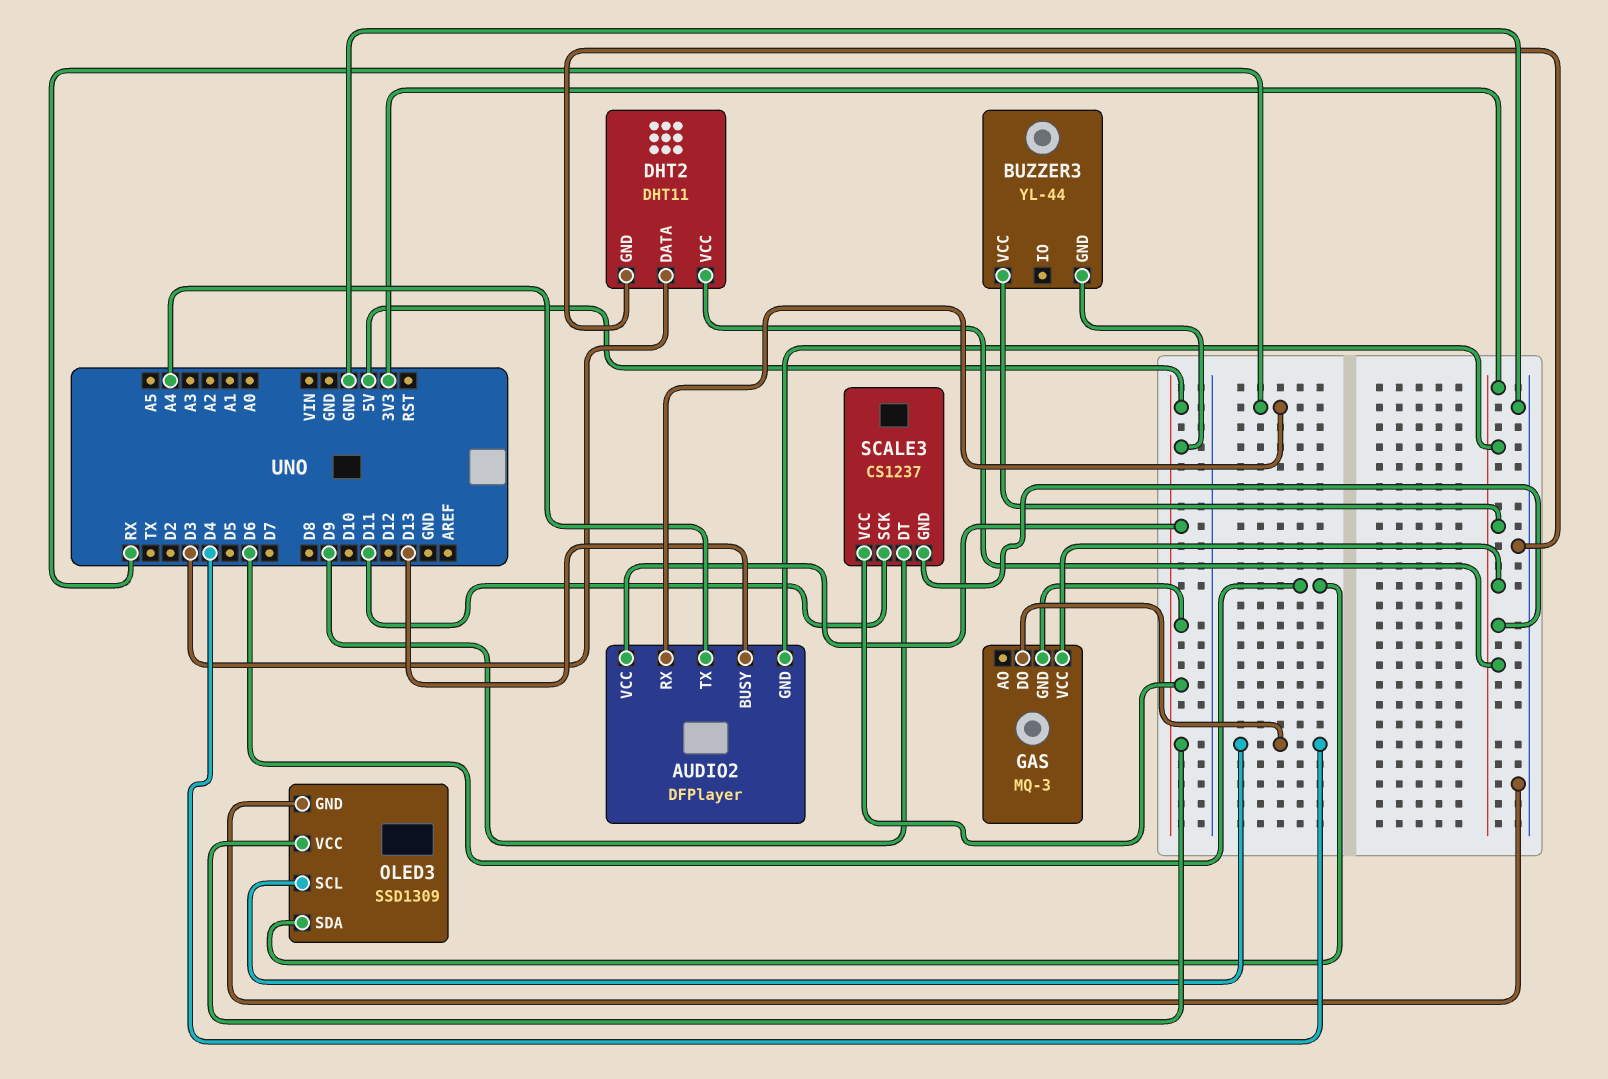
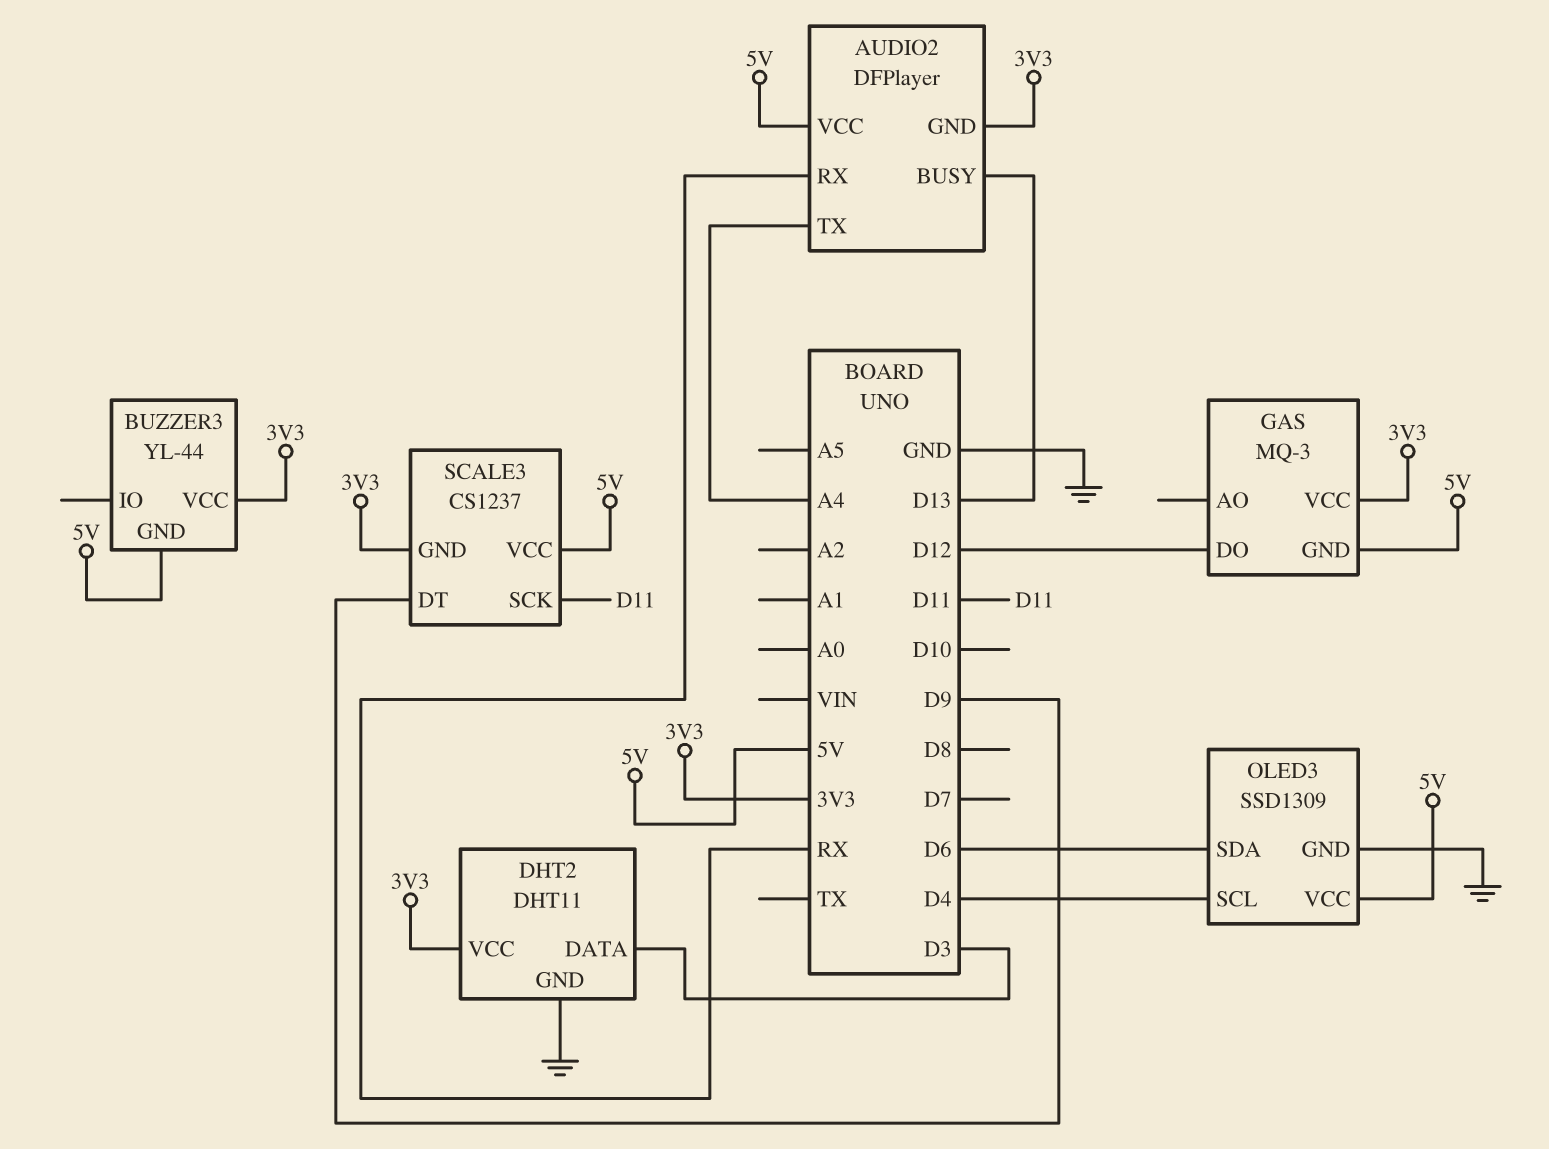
GAS pin DO: D4 -> D12

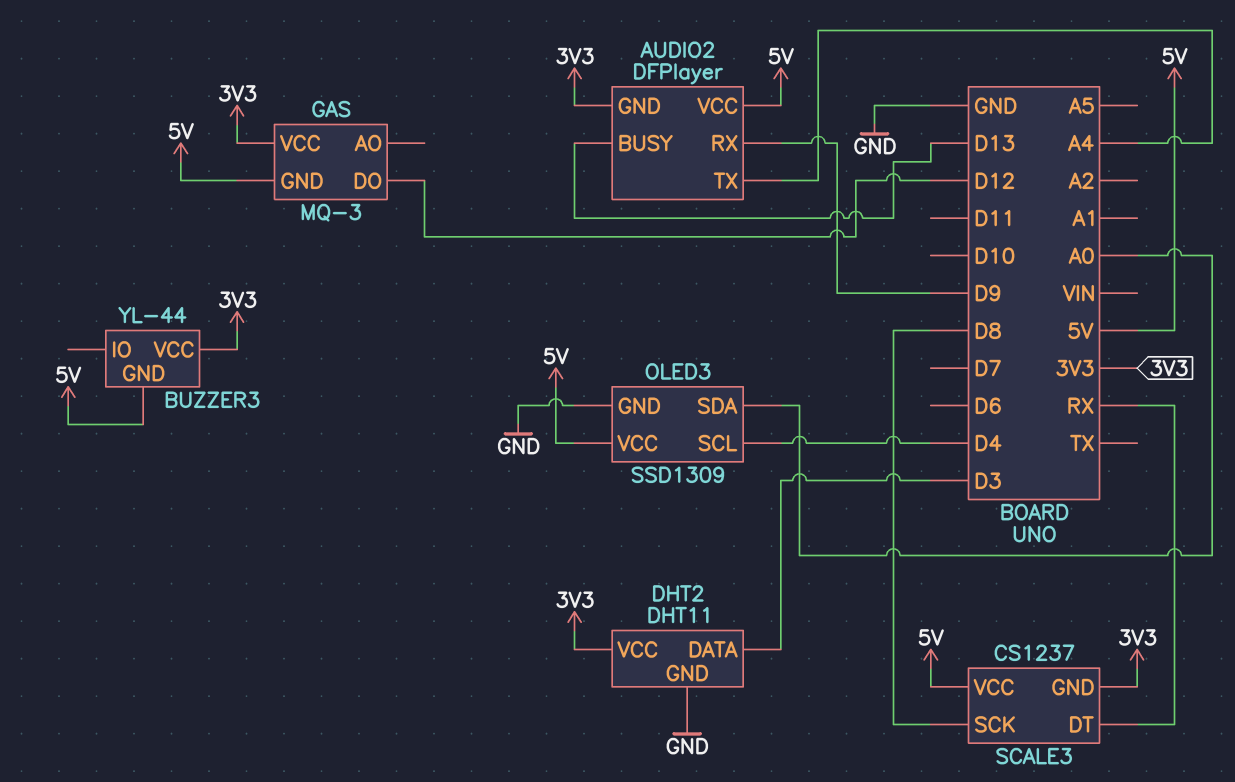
AUDIO2 pin RX: RX -> D9
OLED3 pin SDA: D6 -> A0
SCALE3 pin DT: D9 -> RX
SCALE3 pin SCK: D11 -> D8

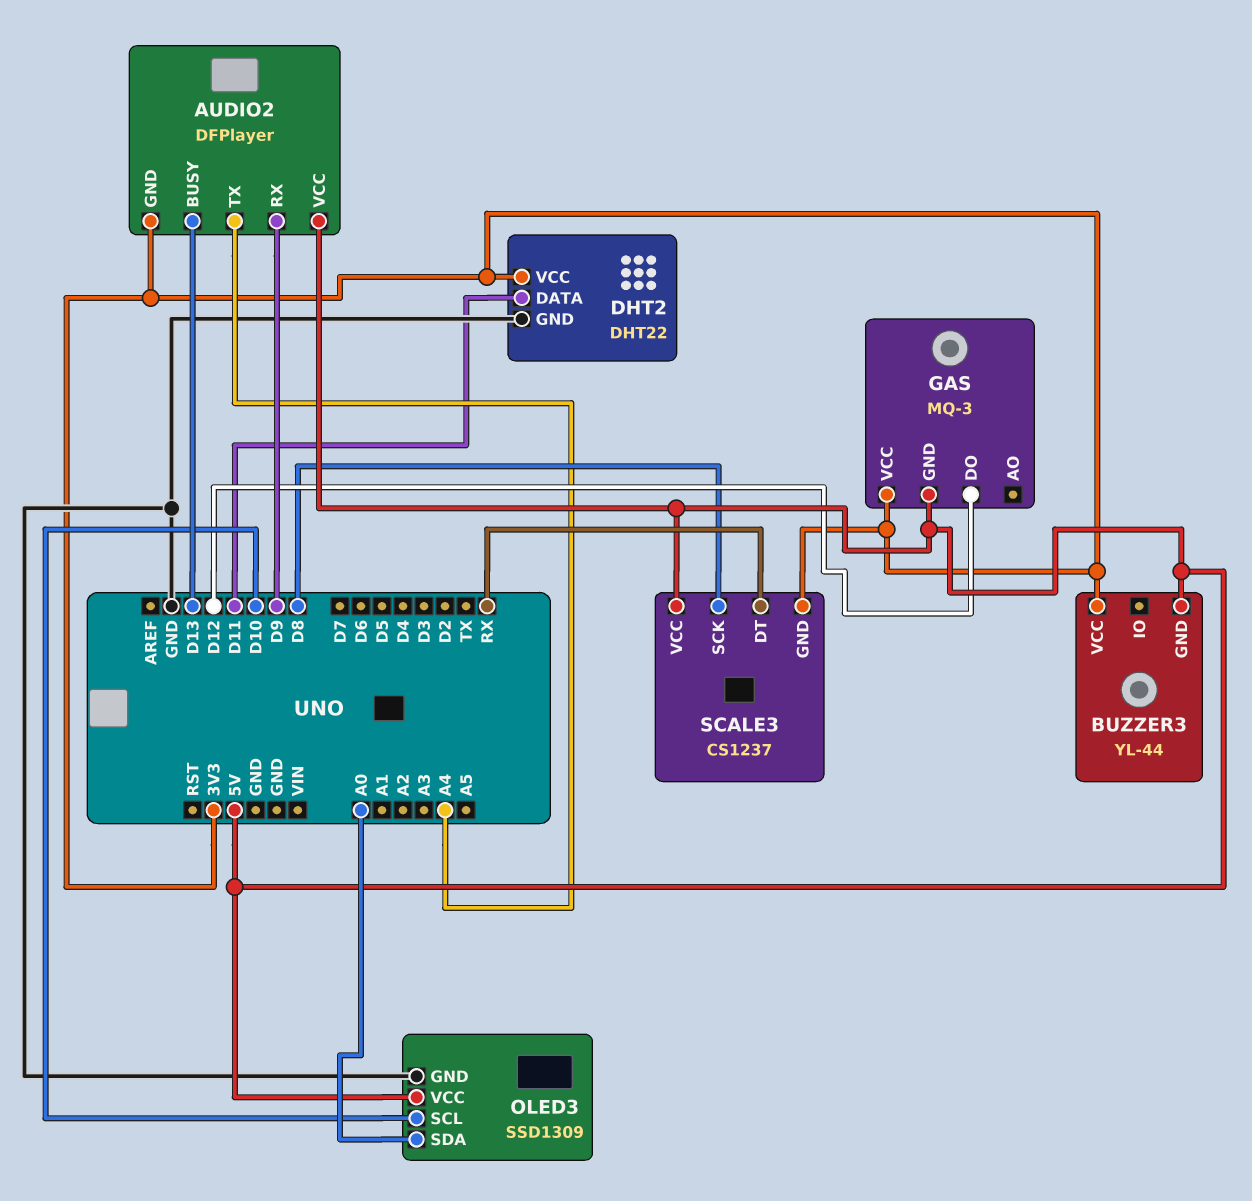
DHT2: DHT11 -> DHT22
DHT2 pin DATA: D3 -> D11
OLED3 pin SCL: D4 -> D10

